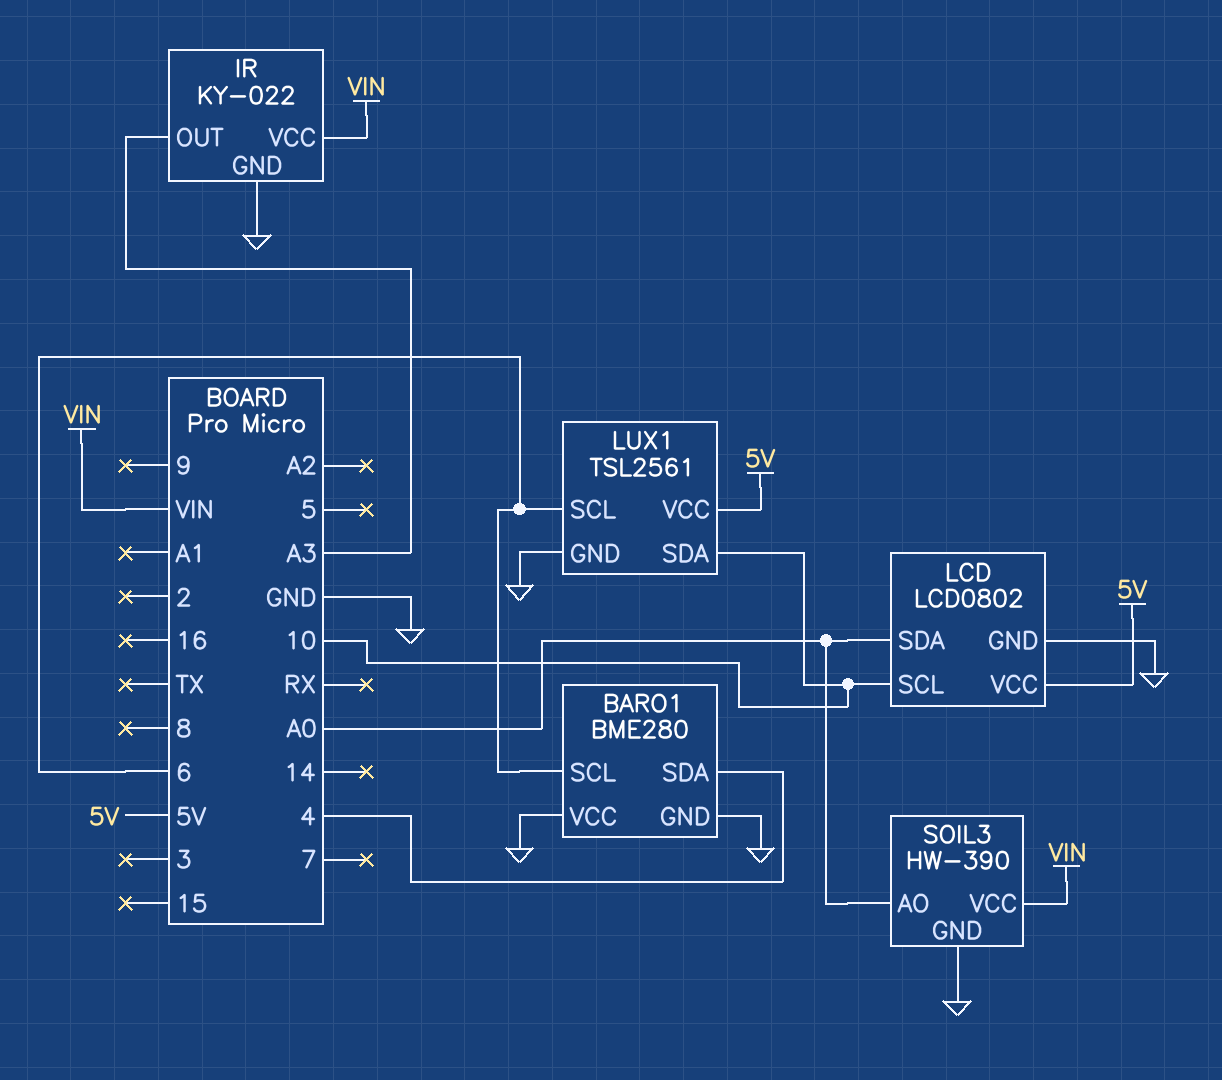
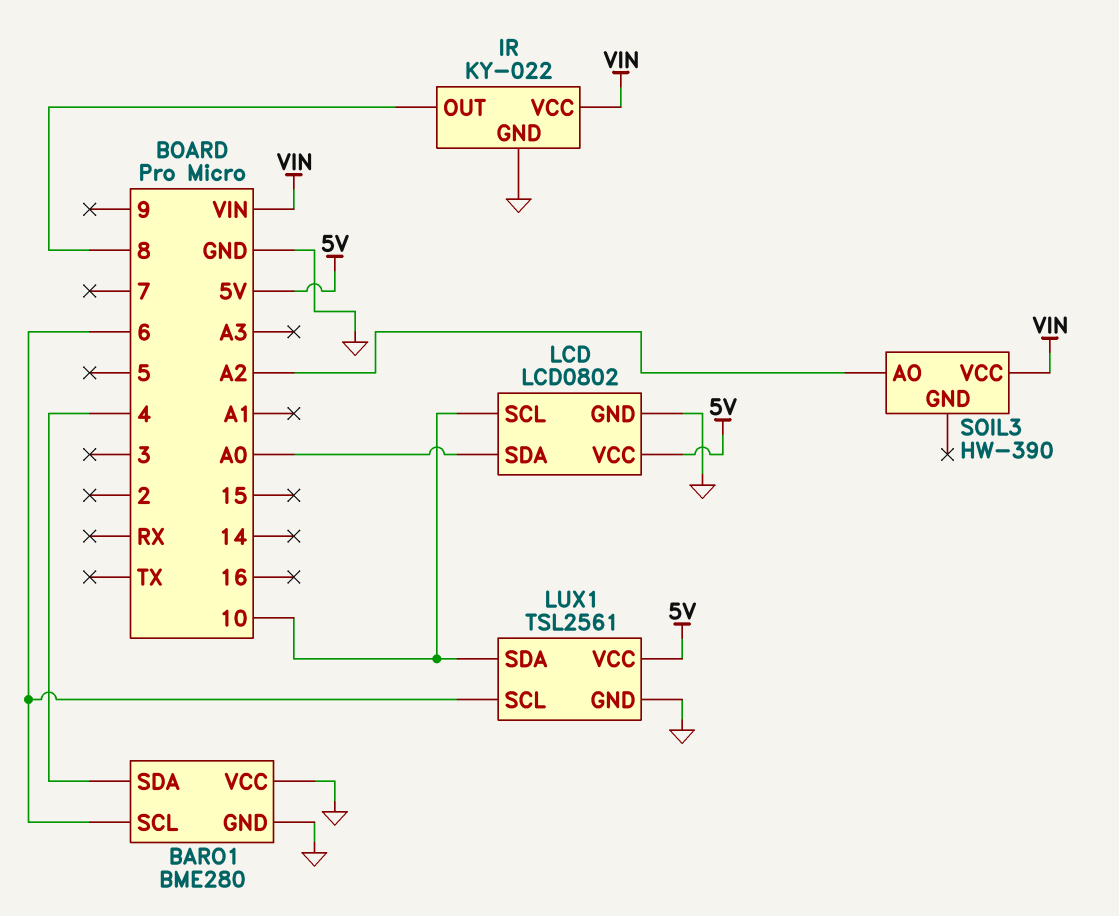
IR pin OUT: A3 -> 8
SOIL3 pin AO: A0 -> A2
SOIL3 pin GND: GND -> none

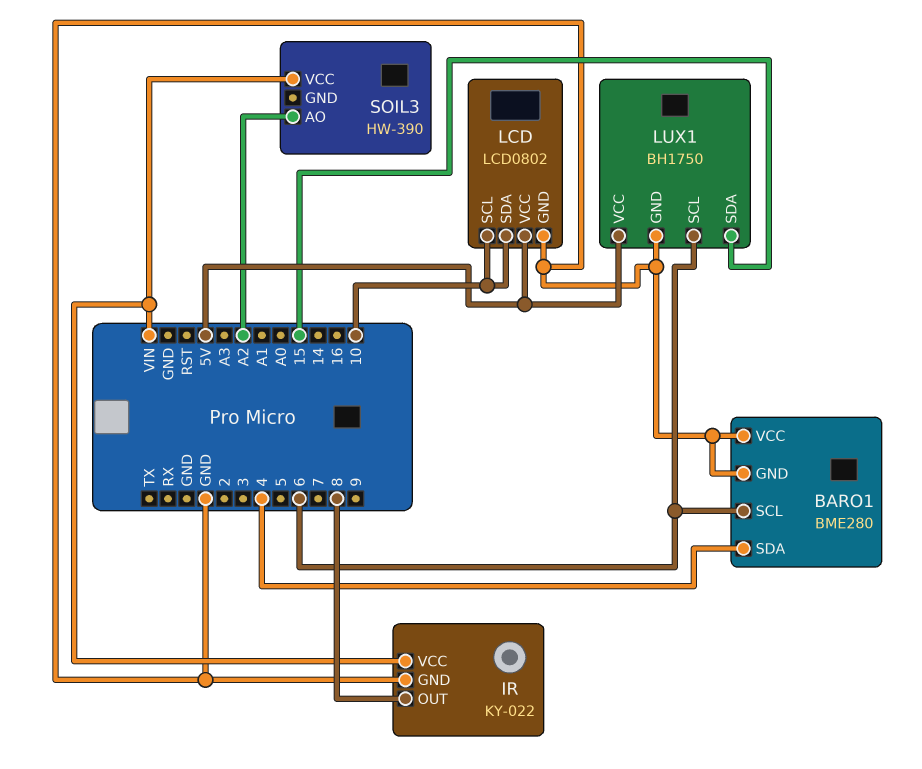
LCD pin SDA: A0 -> 10
LUX1: TSL2561 -> BH1750
LUX1 pin SDA: 10 -> 15

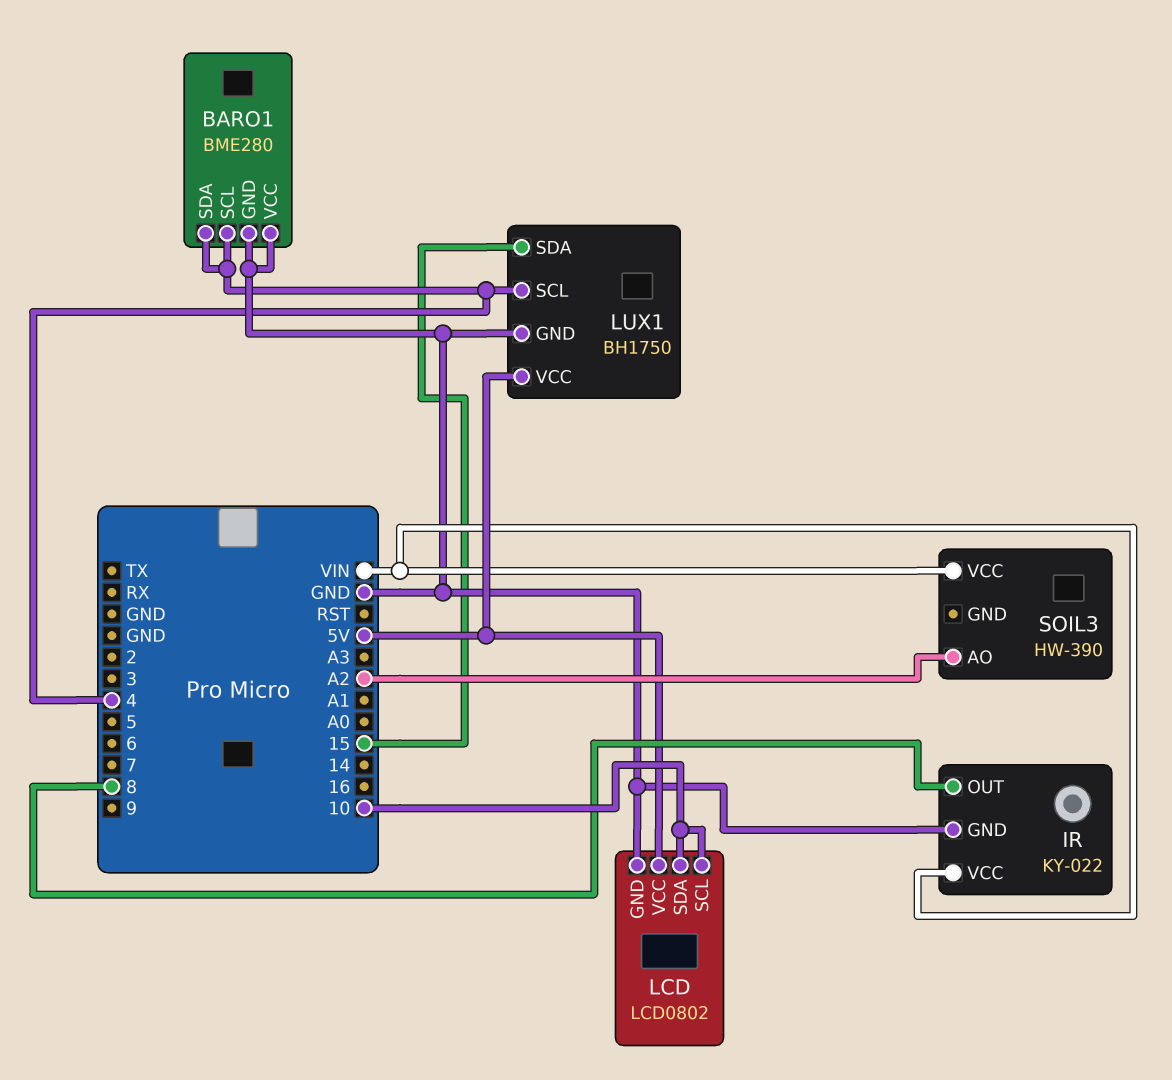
BARO1 pin SCL: 6 -> 4
LUX1 pin SCL: 6 -> 4

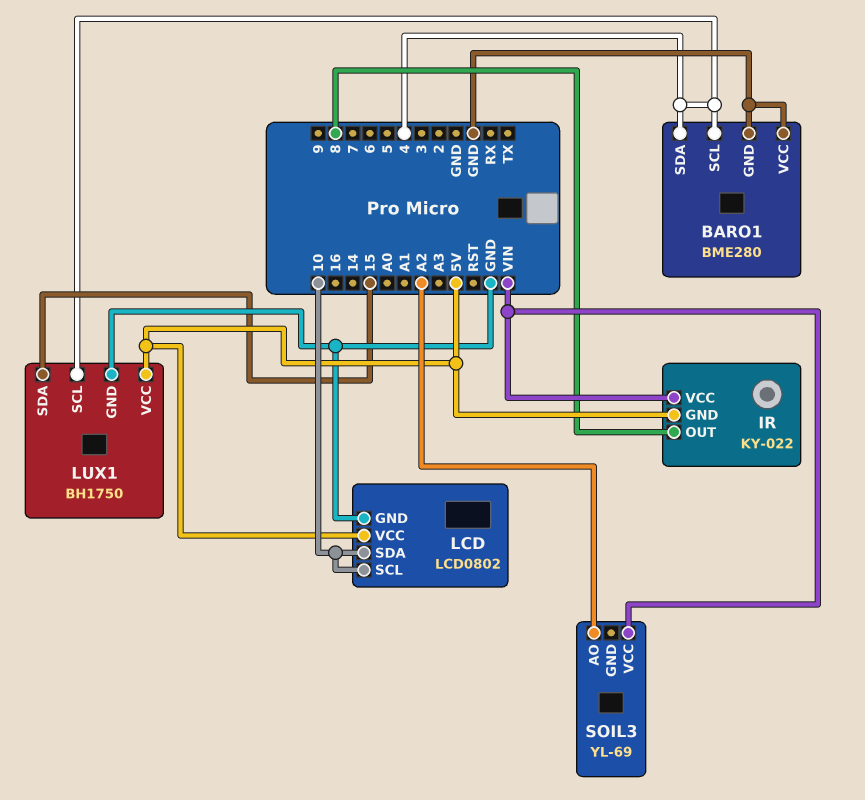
IR pin GND: GND -> 5V
SOIL3: HW-390 -> YL-69

